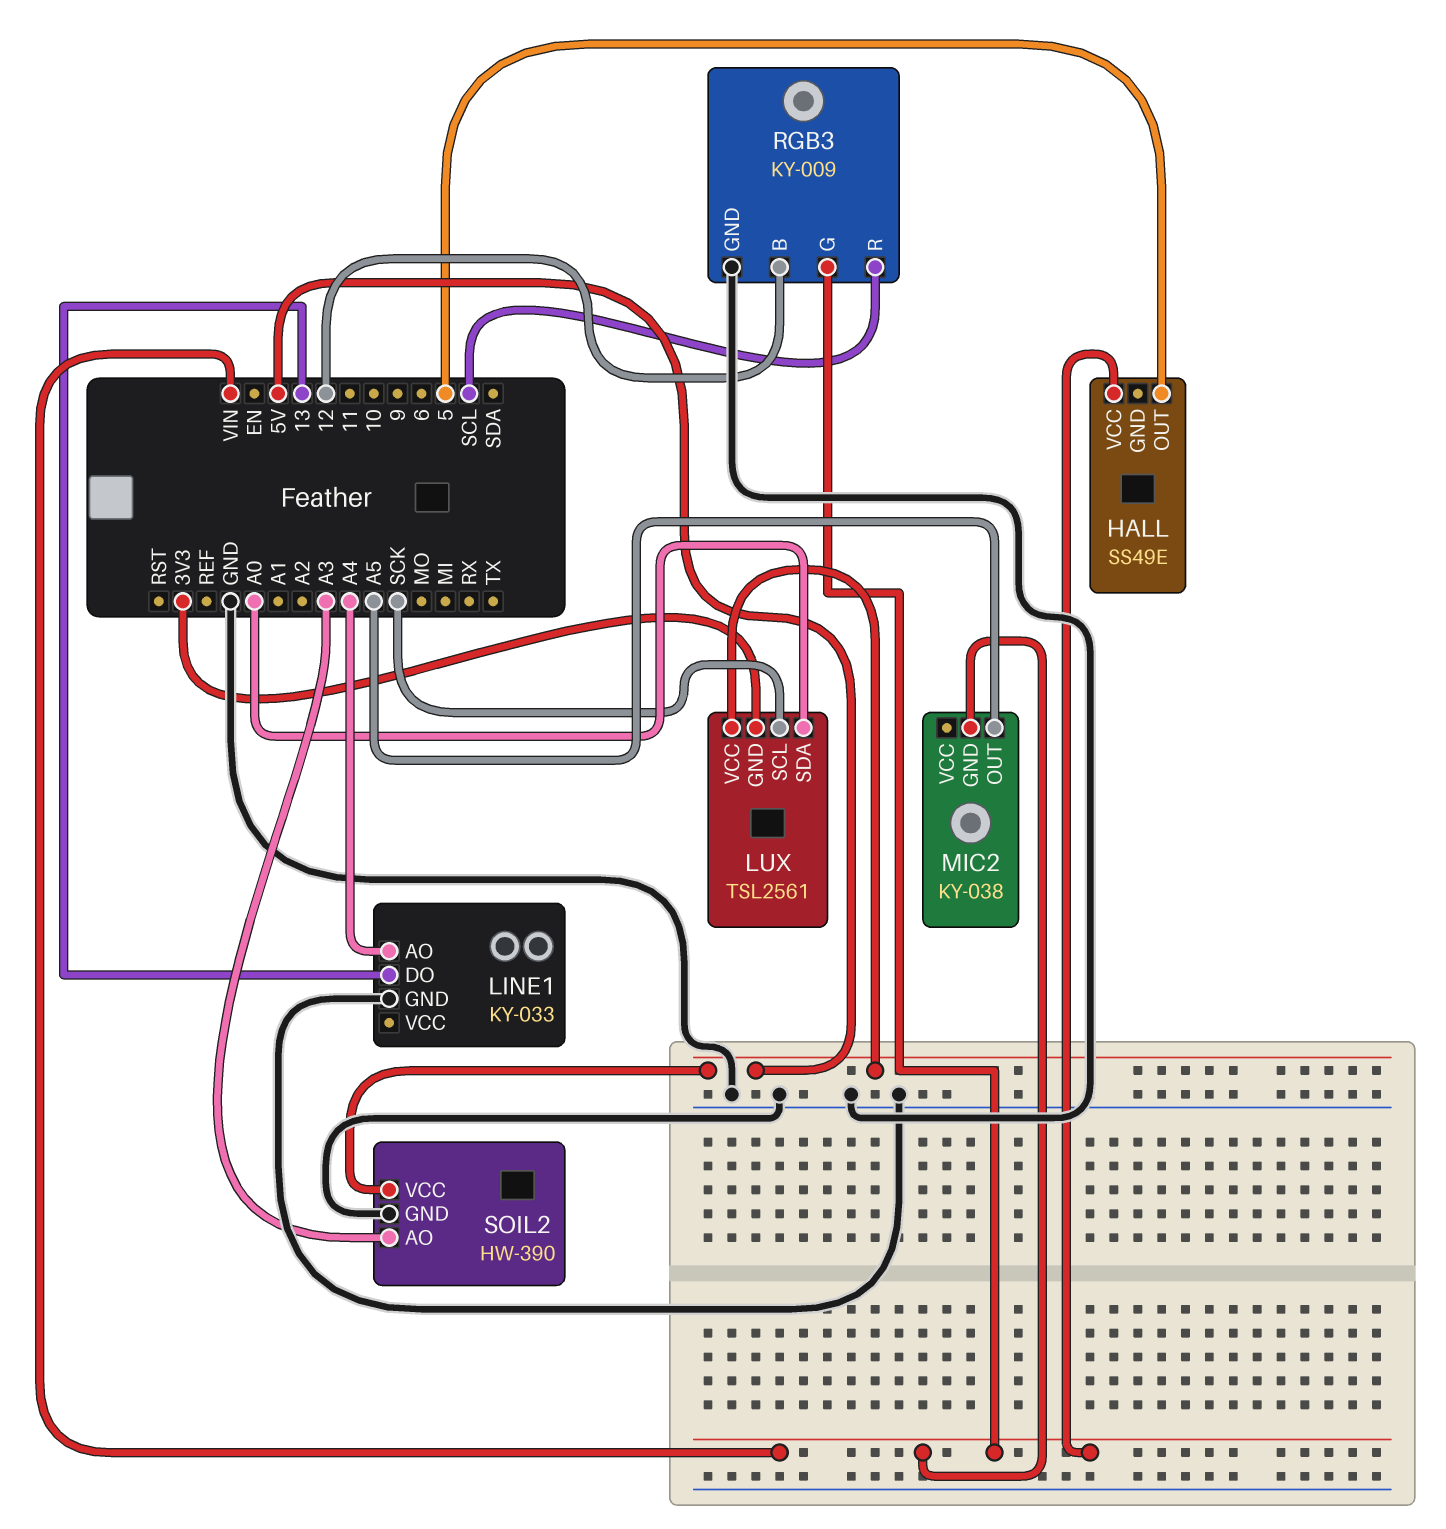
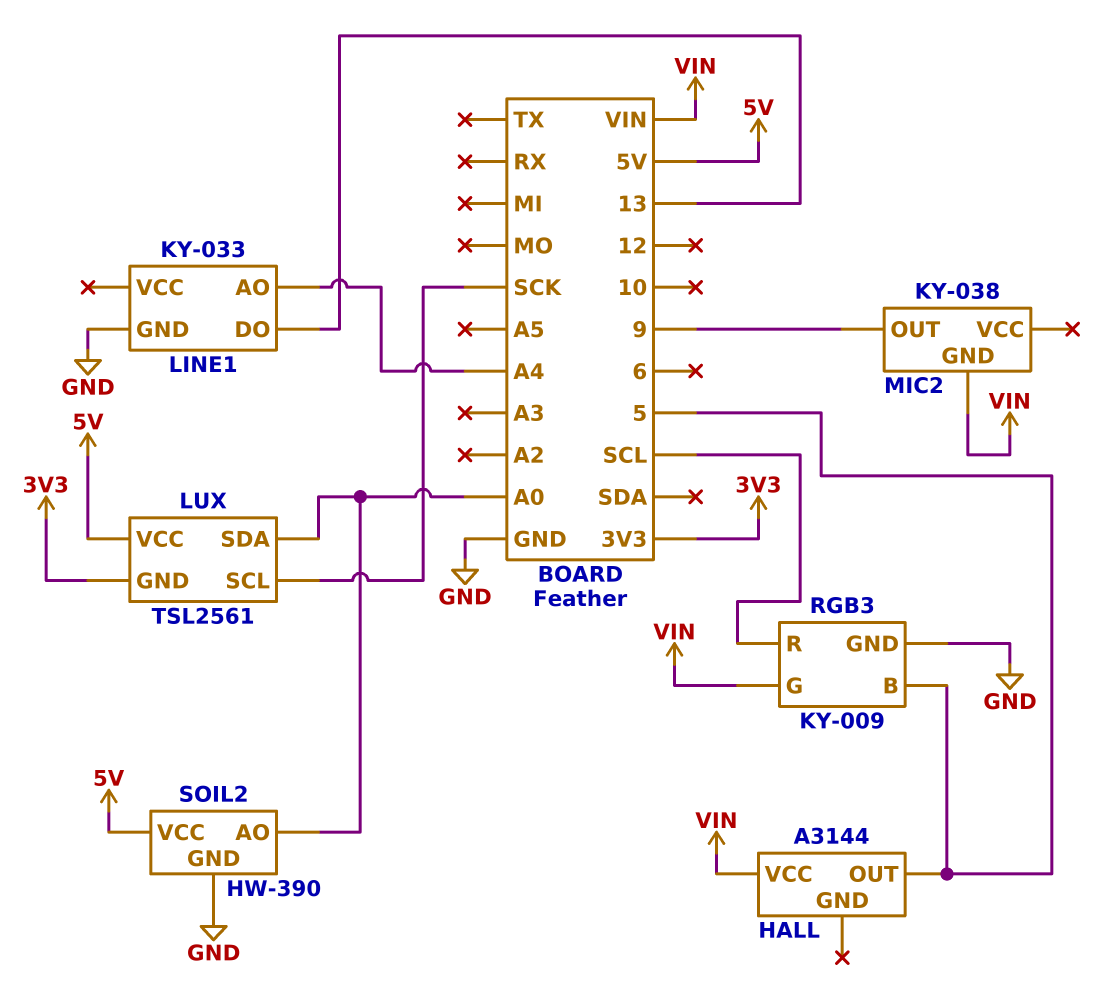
HALL: SS49E -> A3144
MIC2 pin OUT: A5 -> 9
RGB3 pin B: 12 -> 5
SOIL2 pin AO: A3 -> A0

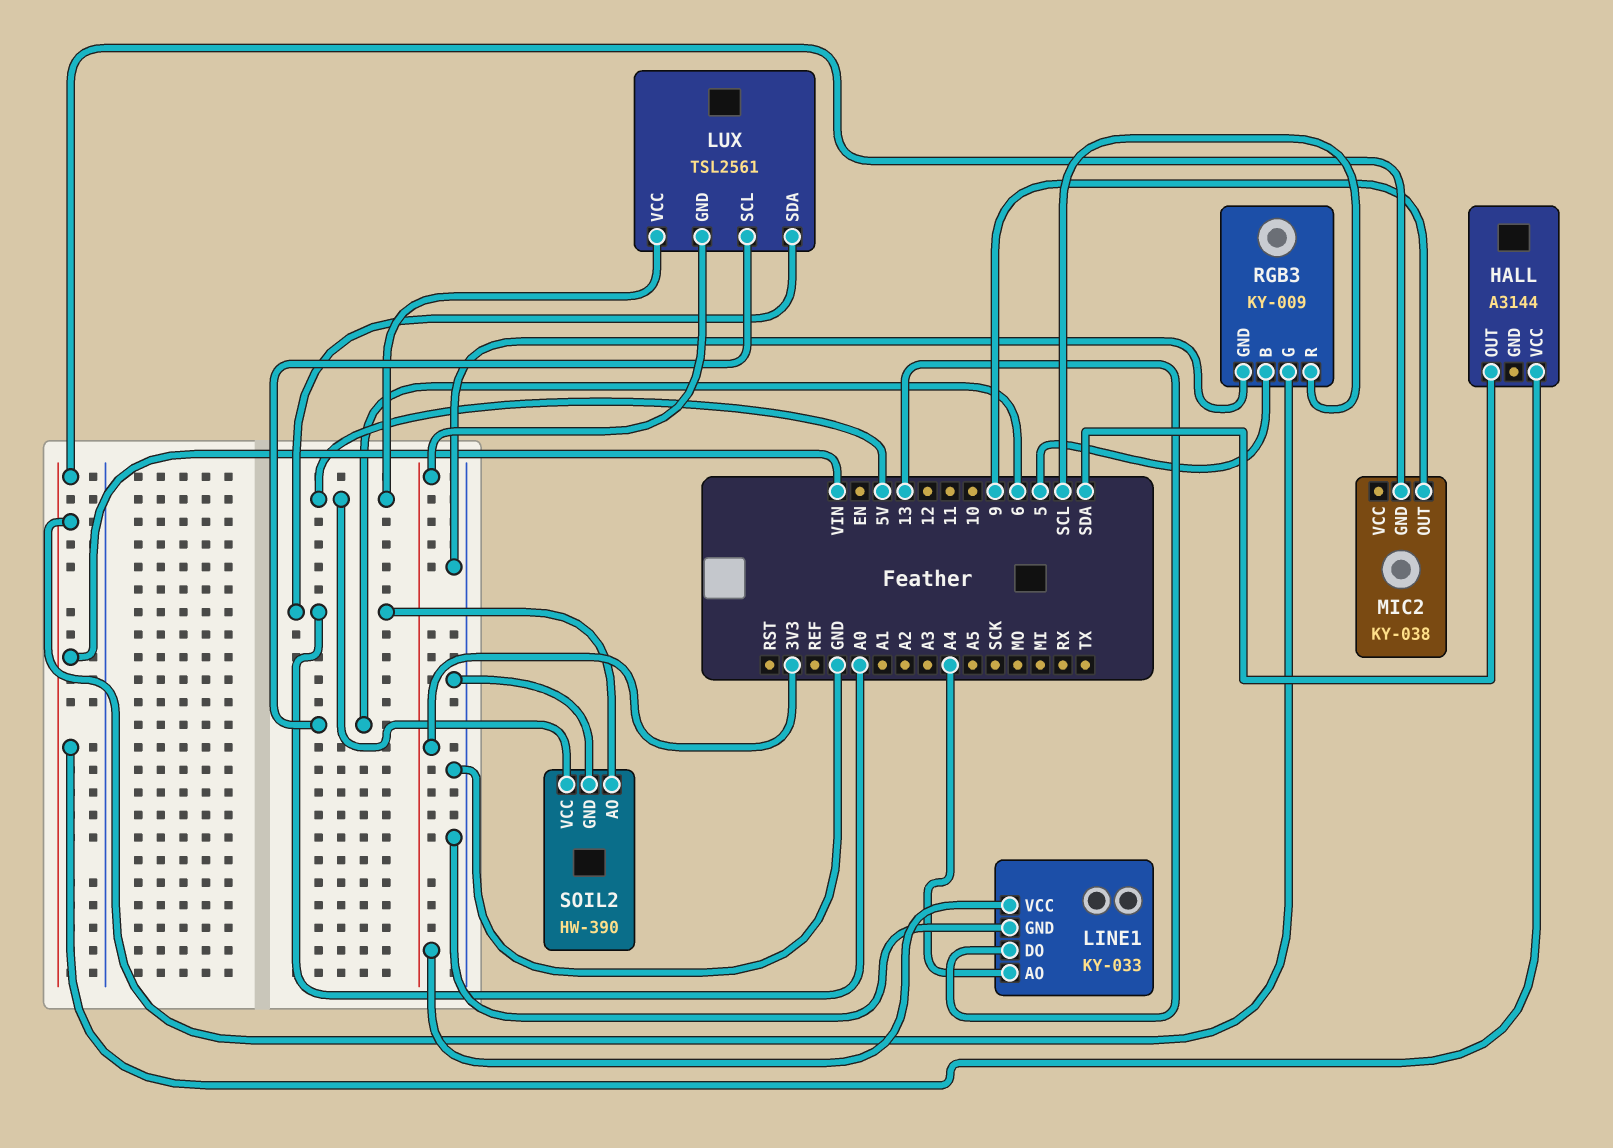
HALL pin OUT: 5 -> SDA
LINE1 pin VCC: none -> 3V3
LUX pin SCL: SCK -> 6

